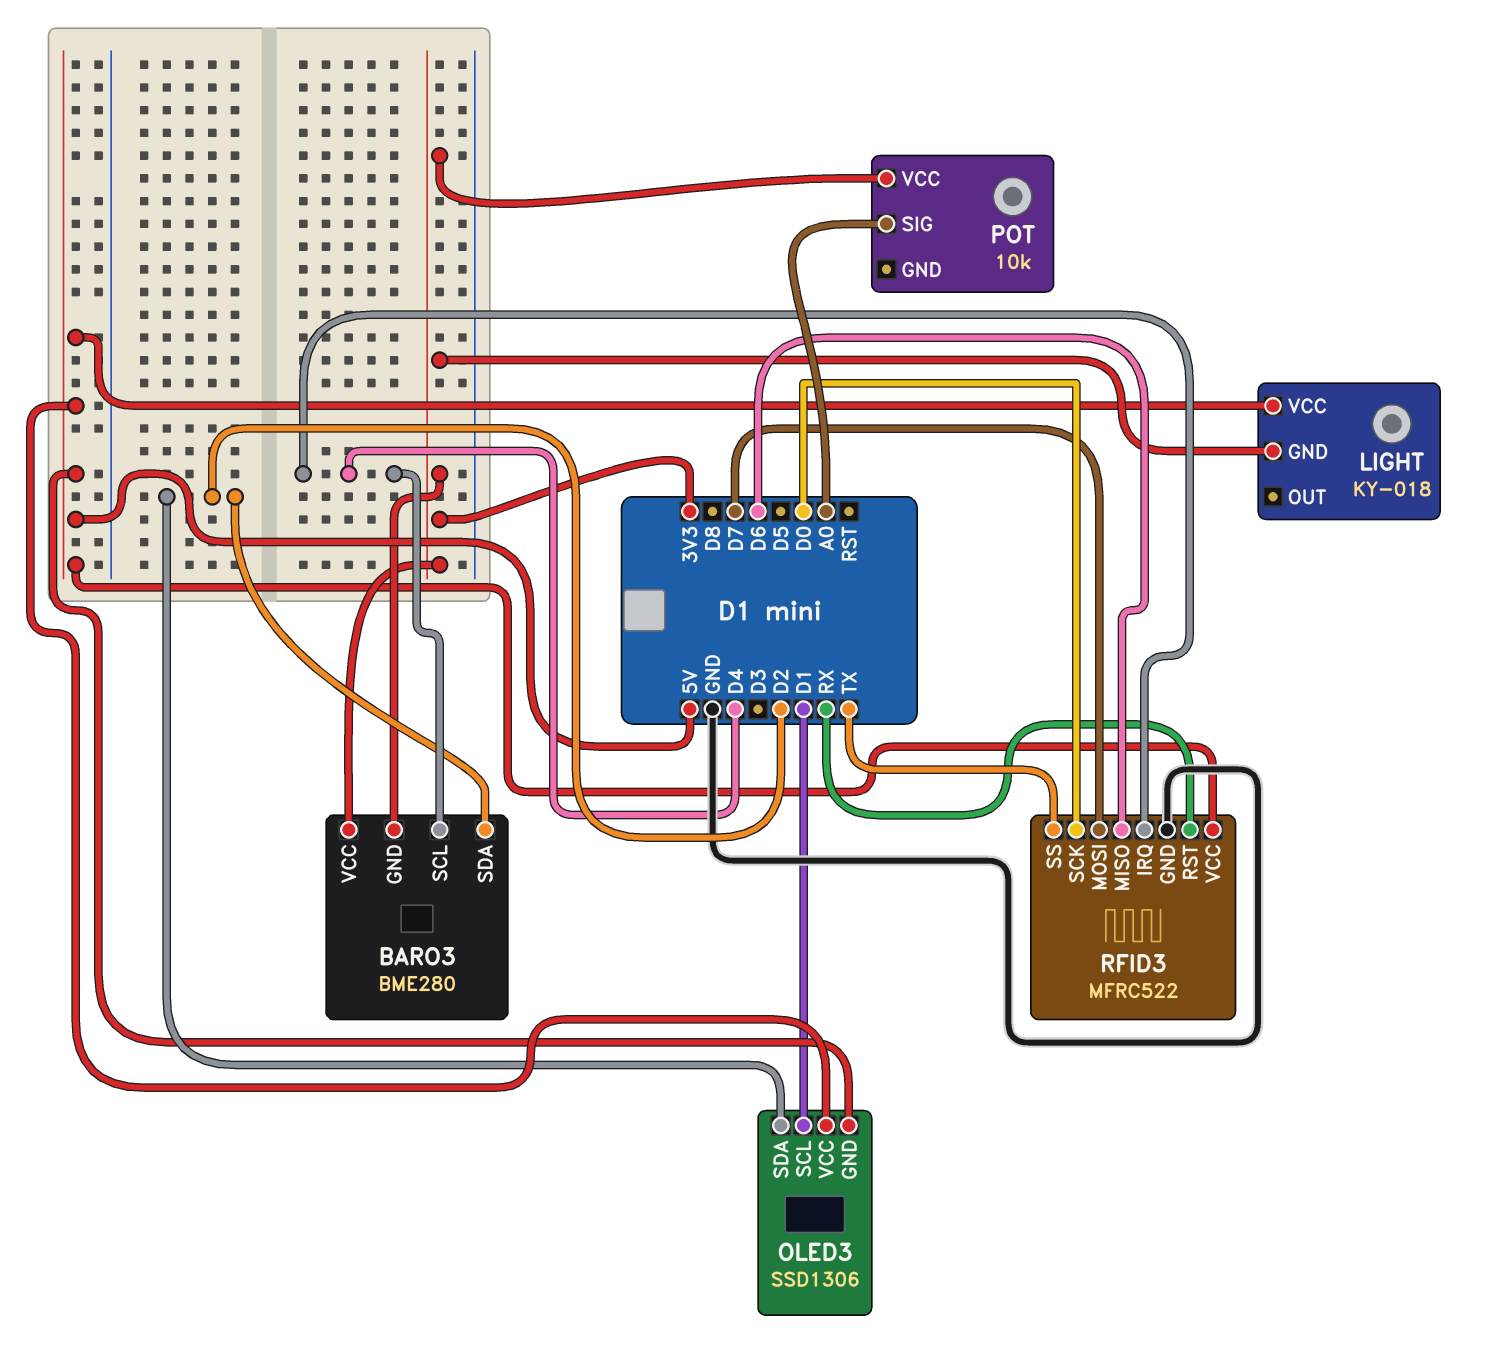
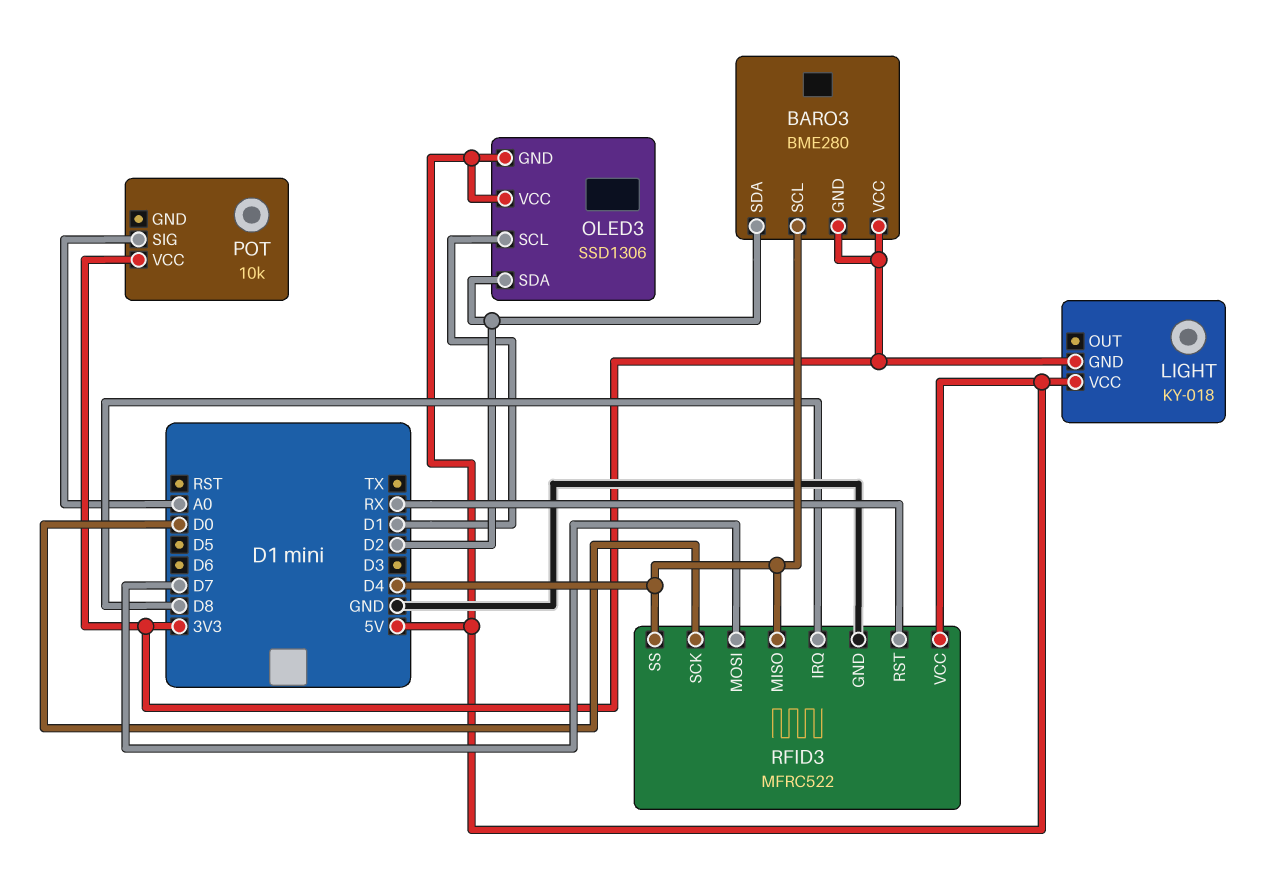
RFID3 pin IRQ: D4 -> D8
RFID3 pin MISO: D6 -> D4
RFID3 pin SS: TX -> D4

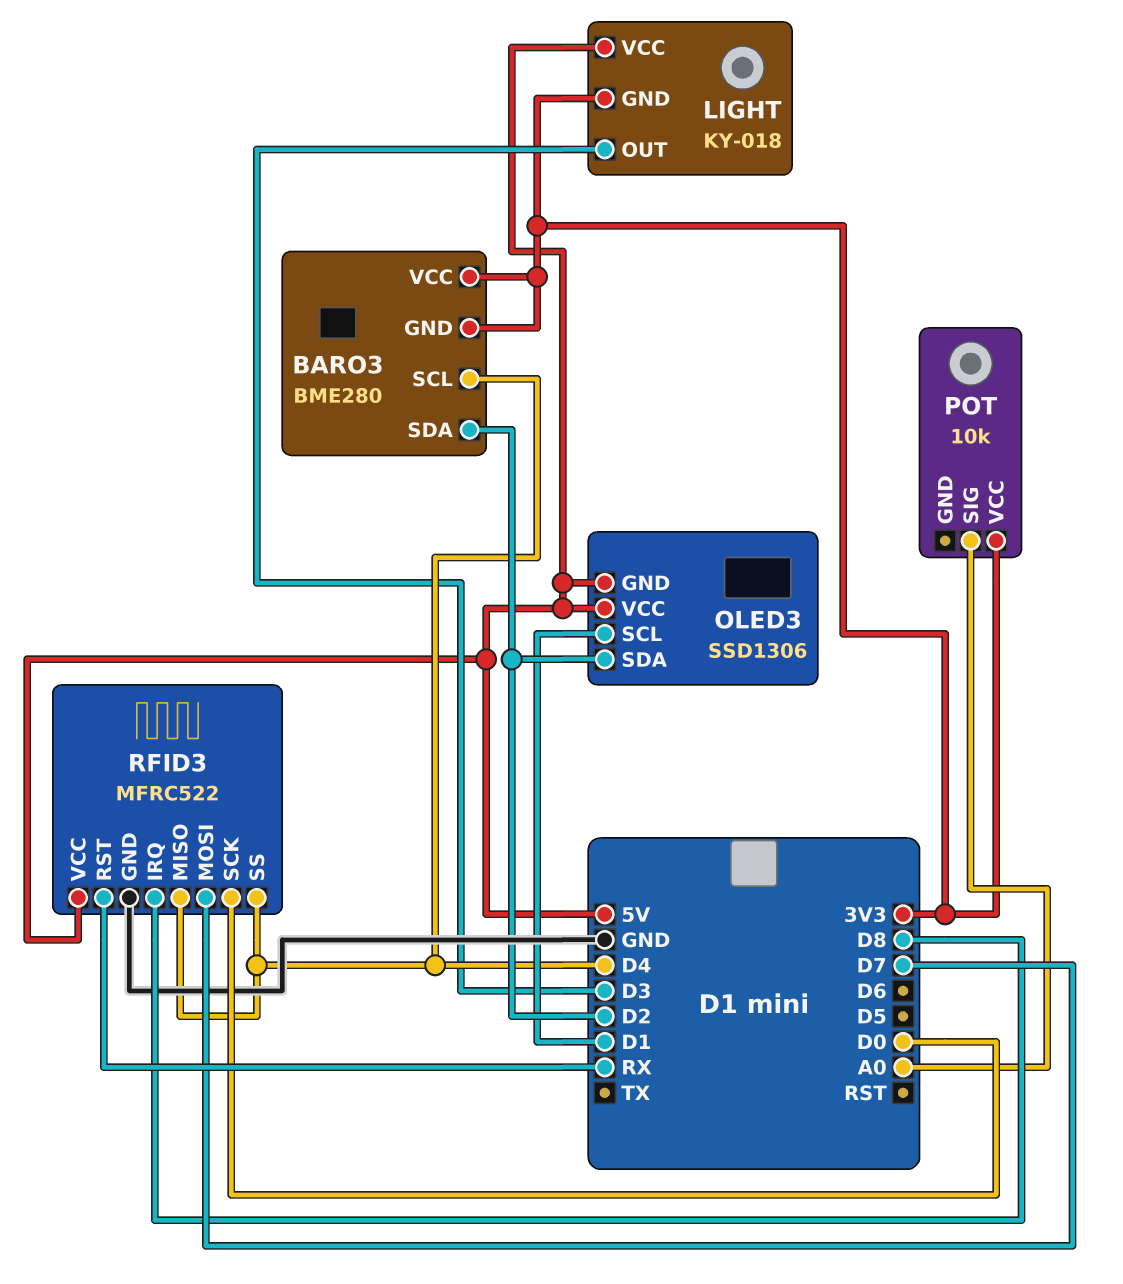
LIGHT pin OUT: none -> D3

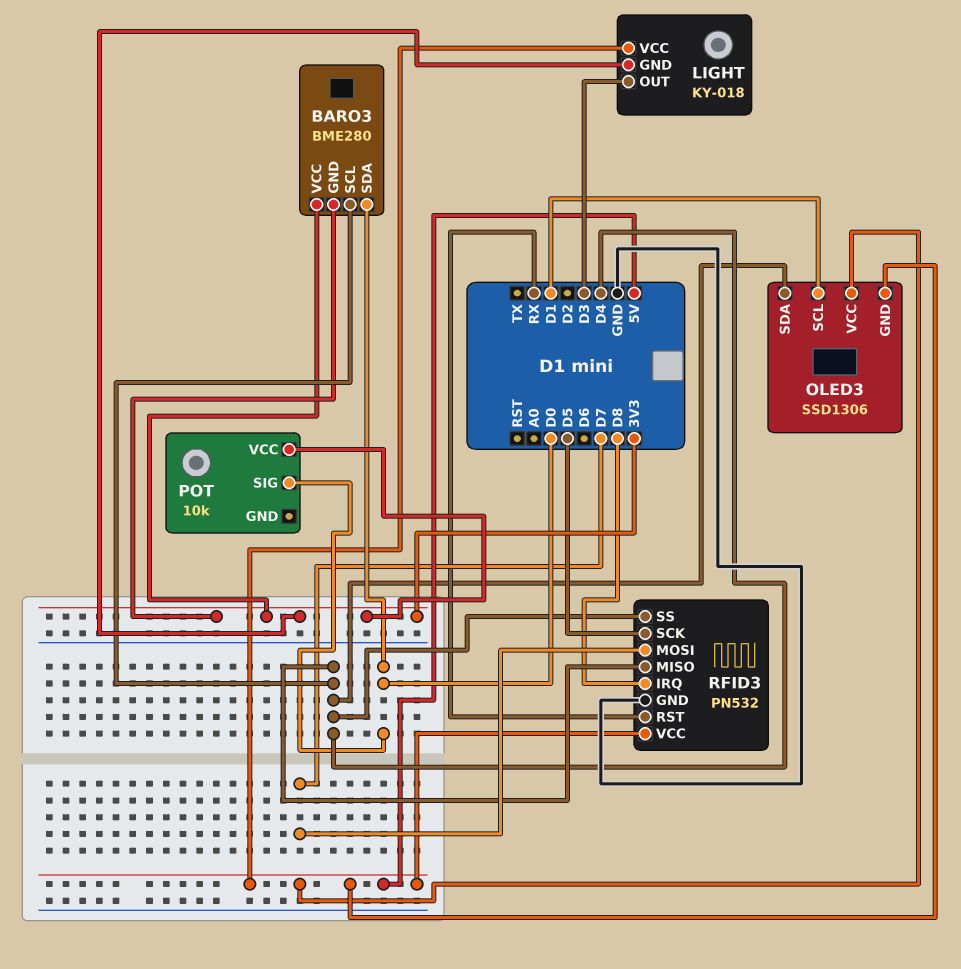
BARO3 pin SDA: D2 -> D0
OLED3 pin SDA: D2 -> D4
POT pin SIG: A0 -> D0
RFID3: MFRC522 -> PN532
RFID3 pin SCK: D0 -> D5

